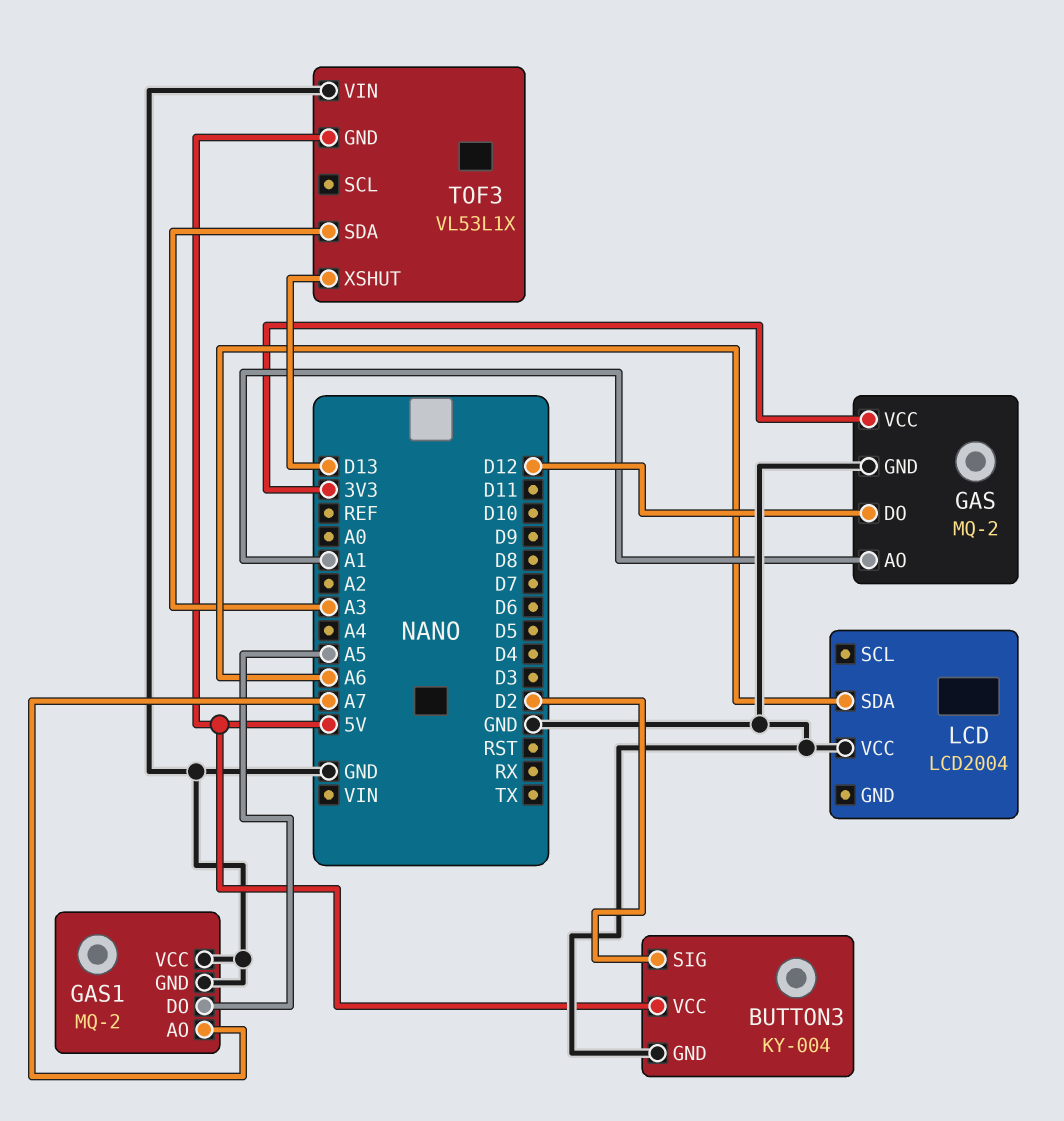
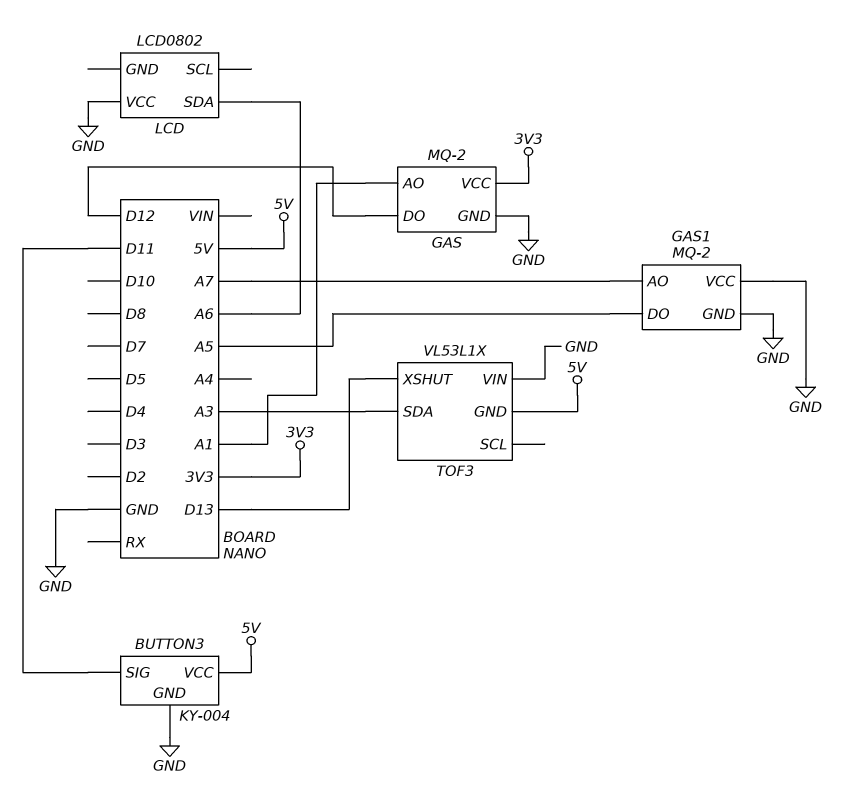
BUTTON3 pin SIG: D2 -> D11
LCD: LCD2004 -> LCD0802

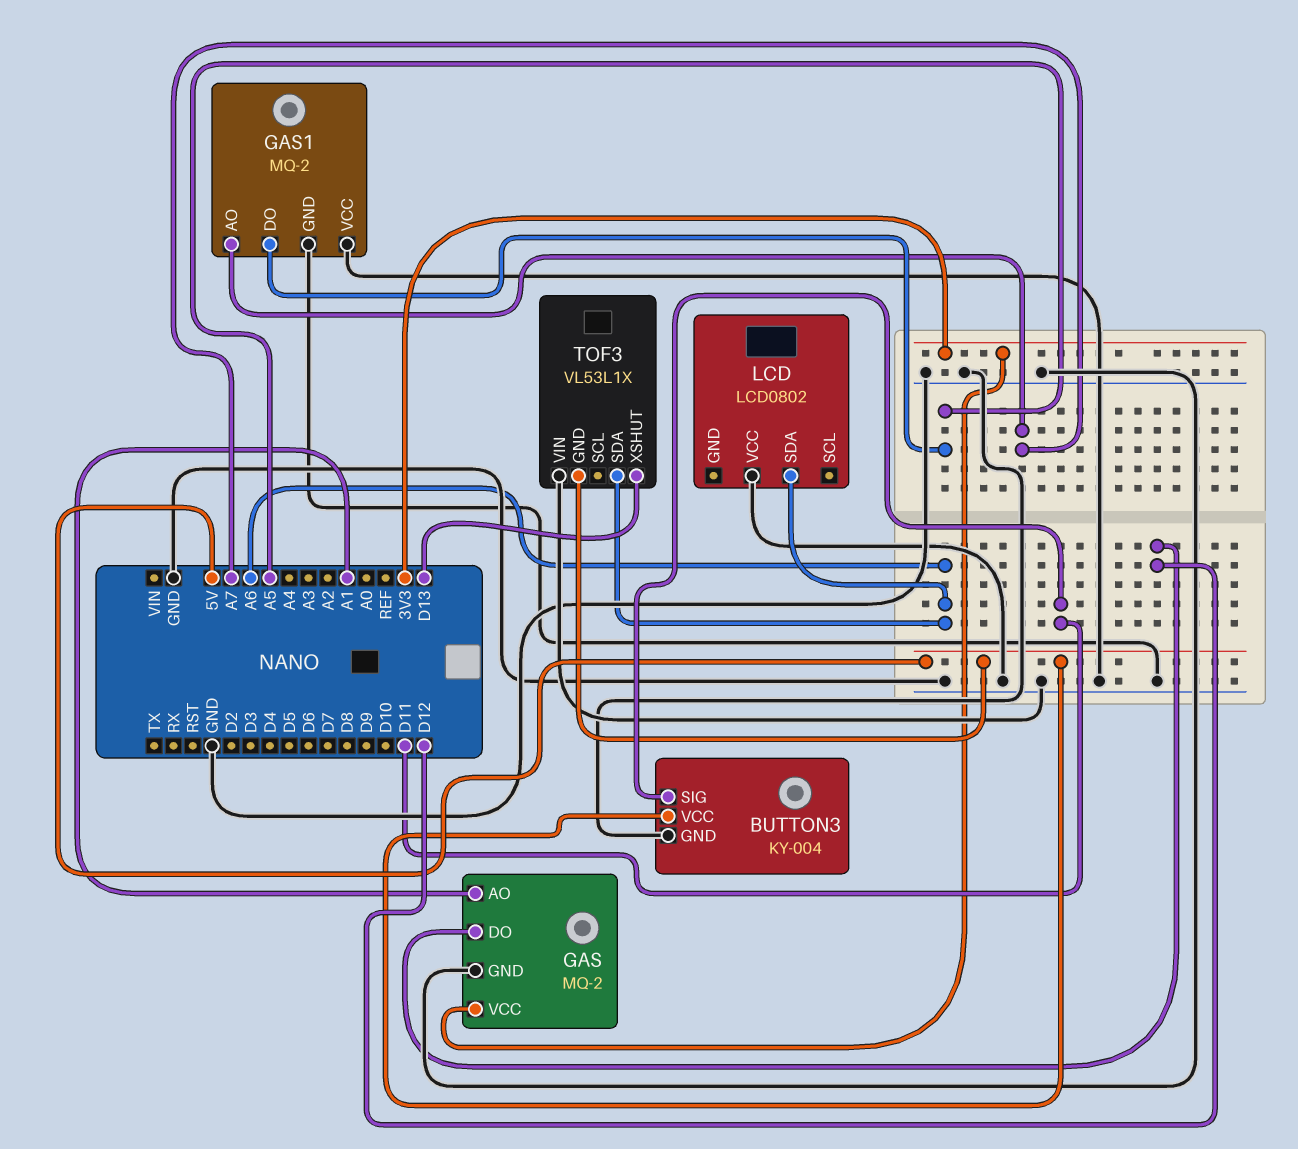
TOF3 pin SDA: A3 -> A6

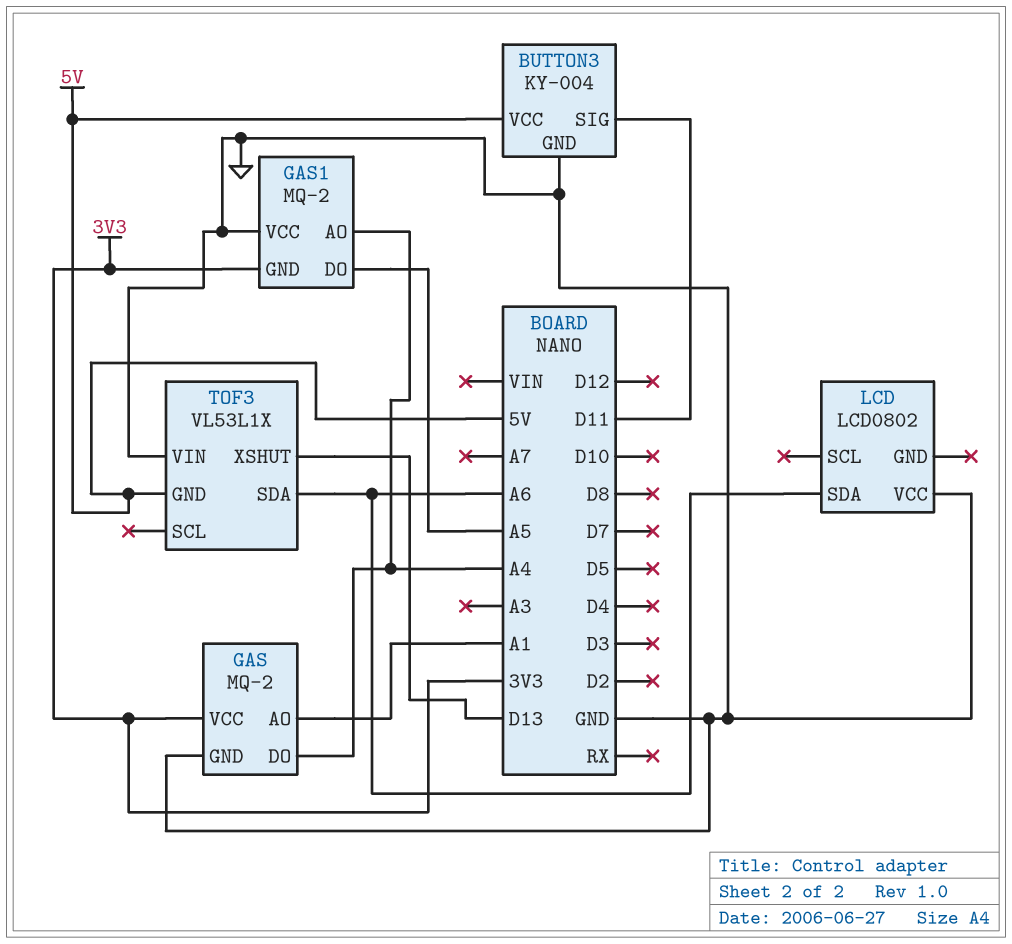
GAS pin DO: D12 -> A4
GAS1 pin AO: A7 -> A4
GAS1 pin GND: GND -> 3V3

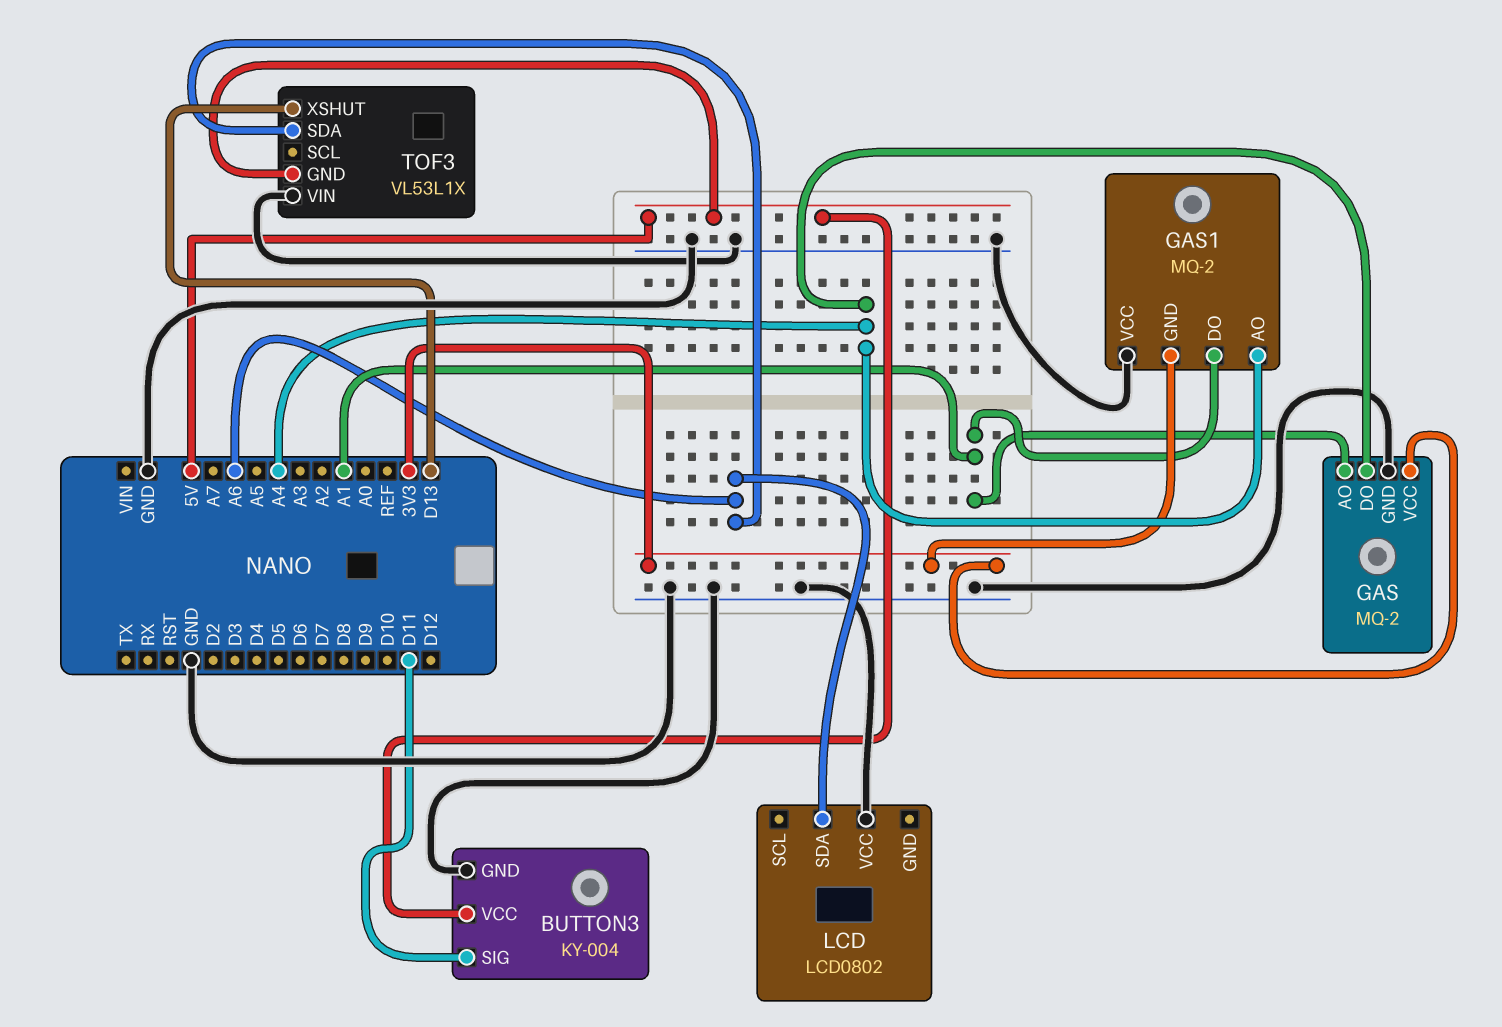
GAS1 pin DO: A5 -> A1

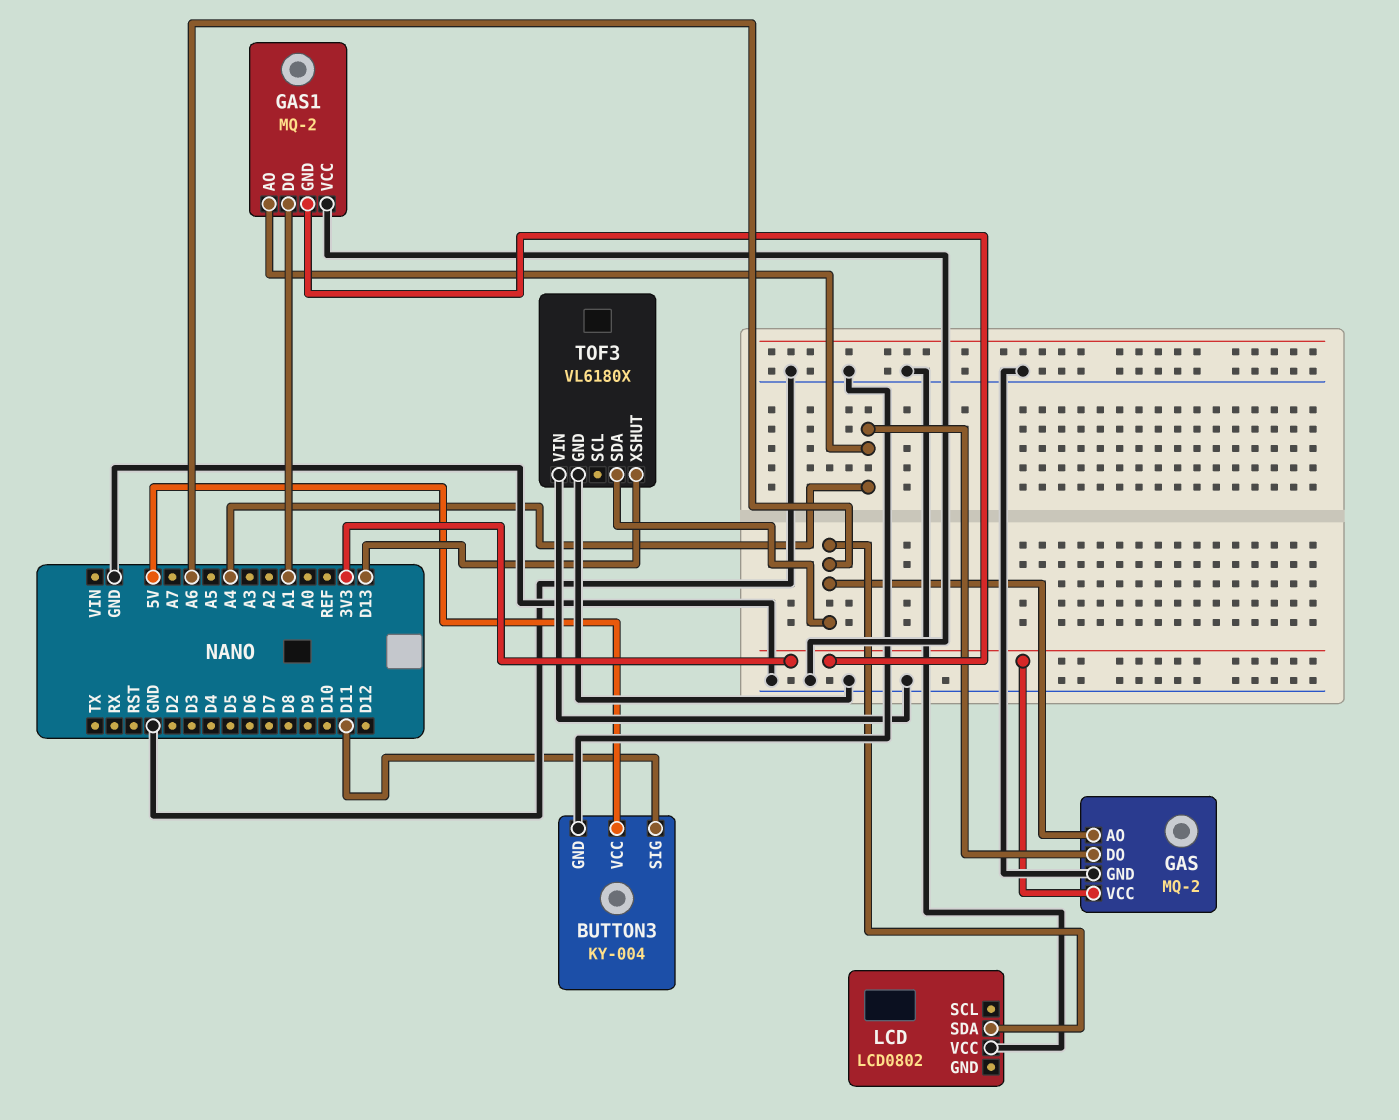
GAS pin AO: A1 -> A6
TOF3: VL53L1X -> VL6180X
TOF3 pin GND: 5V -> GND

